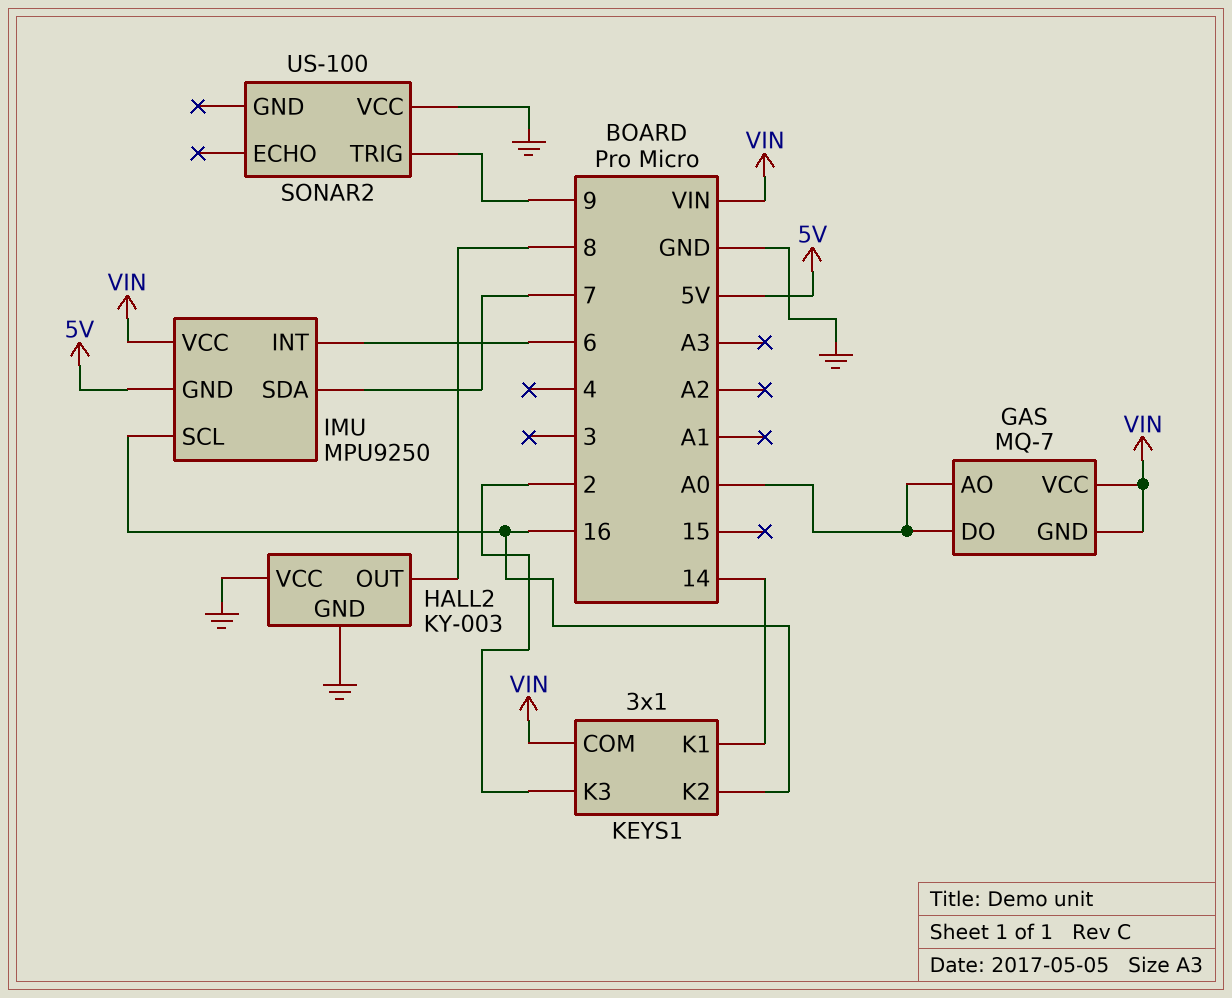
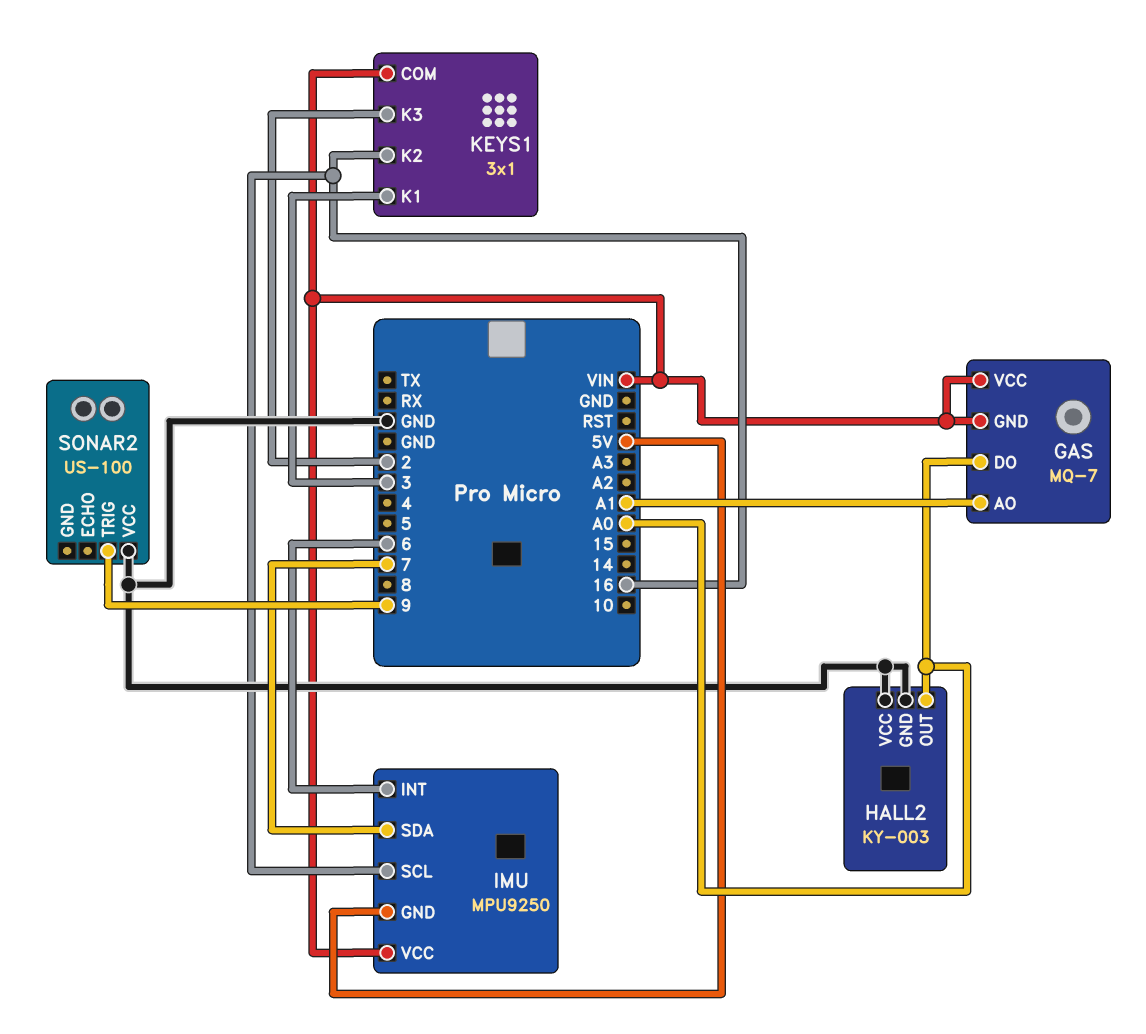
GAS pin AO: A0 -> A1
HALL2 pin OUT: 8 -> A0
KEYS1 pin K1: 14 -> 3

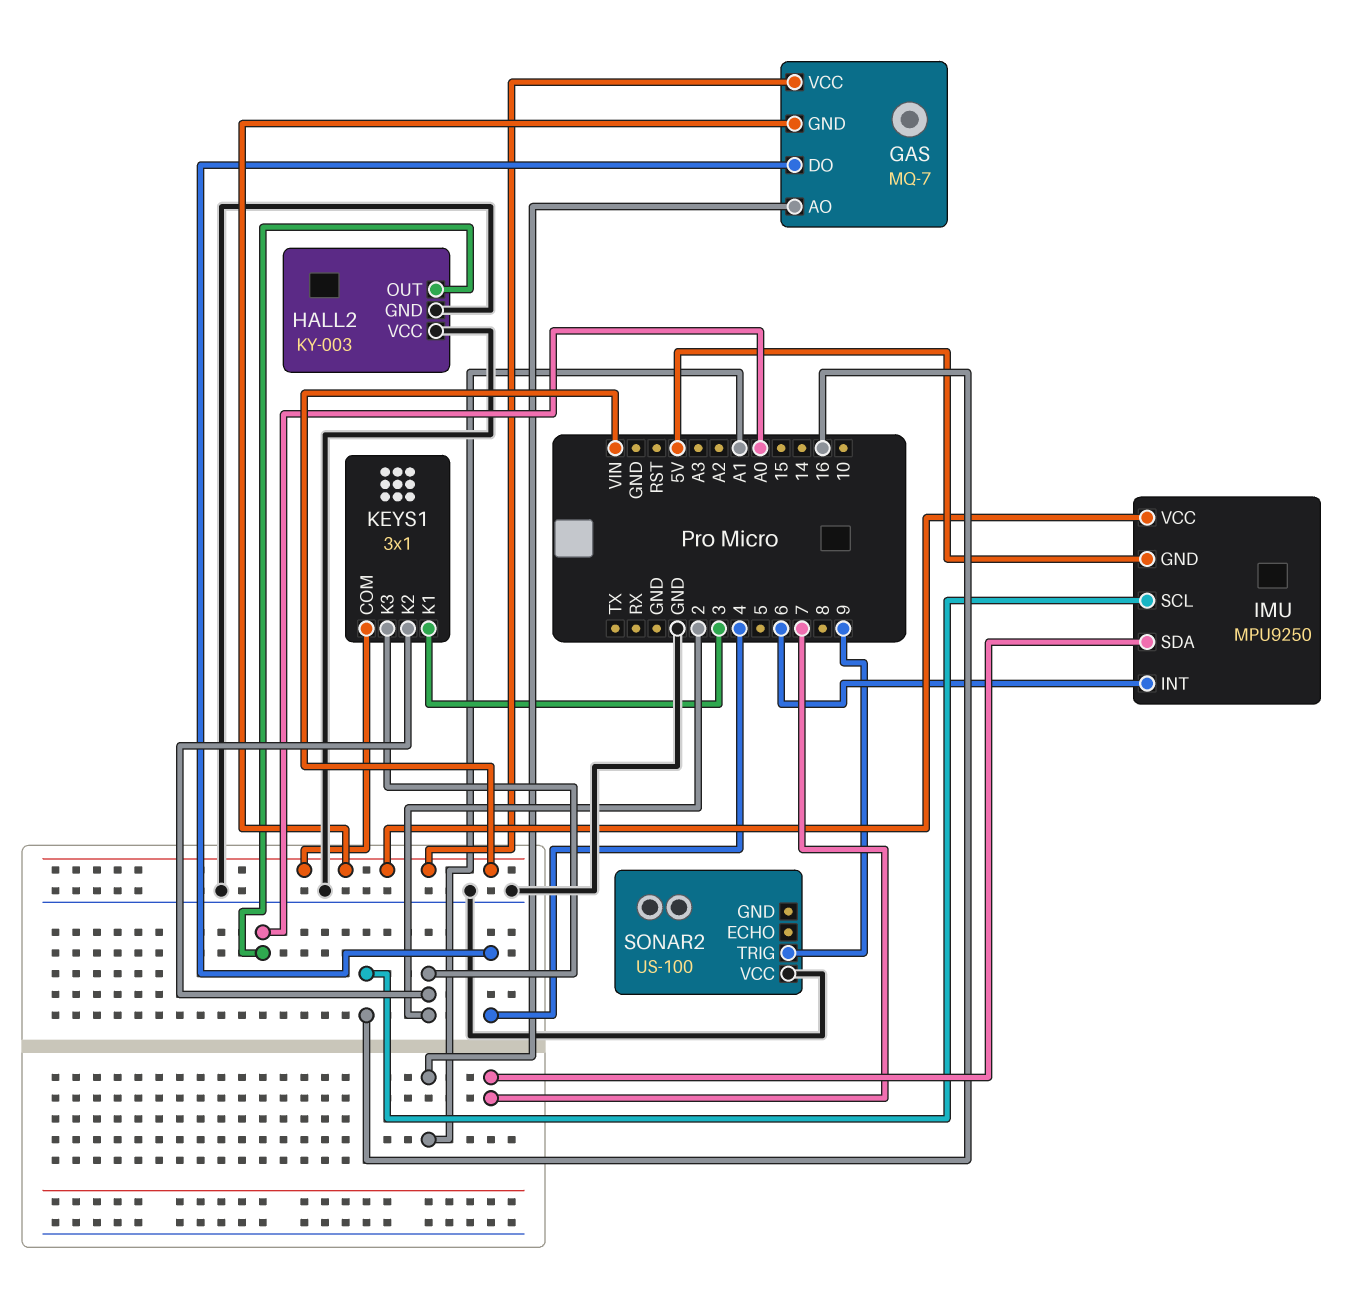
GAS pin DO: A0 -> 4
KEYS1 pin K2: 16 -> 2

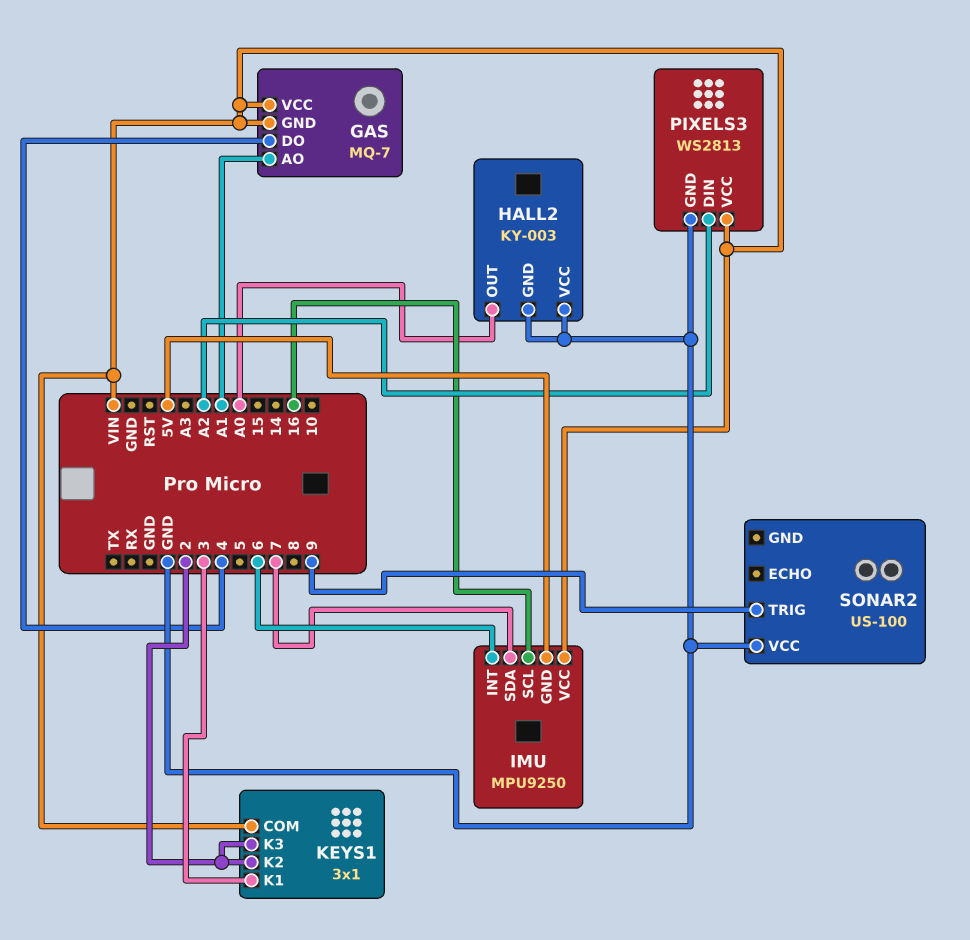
PIXELS3: none -> WS2813
PIXELS3 pin DIN: none -> A2
PIXELS3 pin GND: none -> GND
PIXELS3 pin VCC: none -> VIN

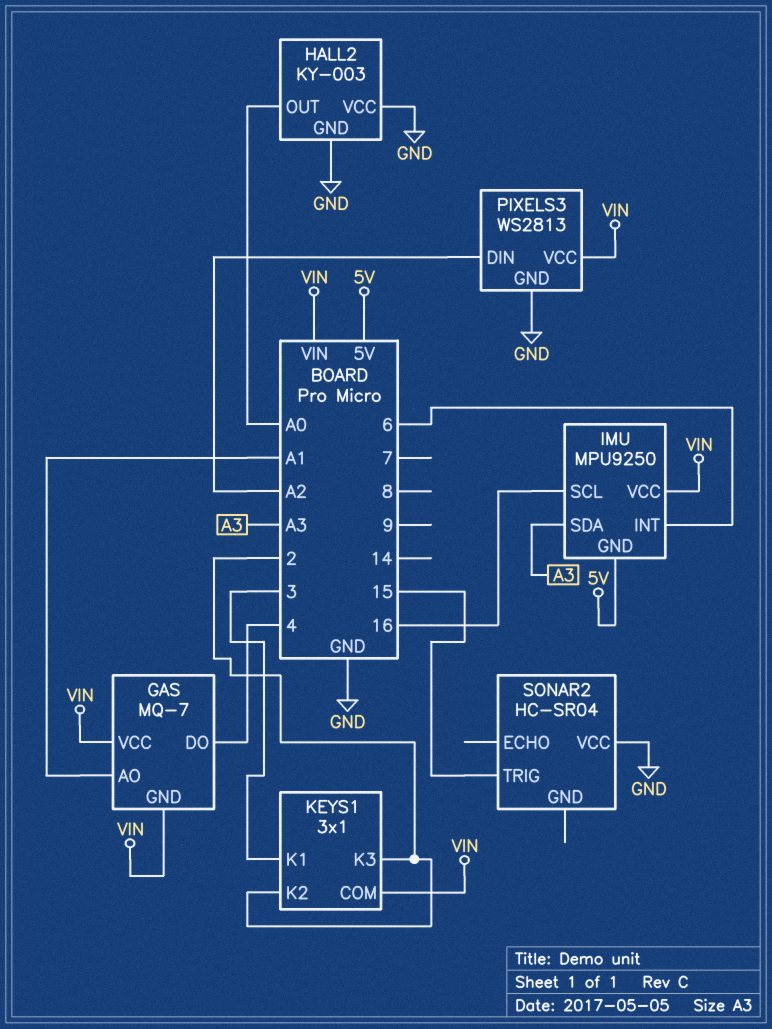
IMU pin SDA: 7 -> A3
SONAR2: US-100 -> HC-SR04
SONAR2 pin TRIG: 9 -> 15

